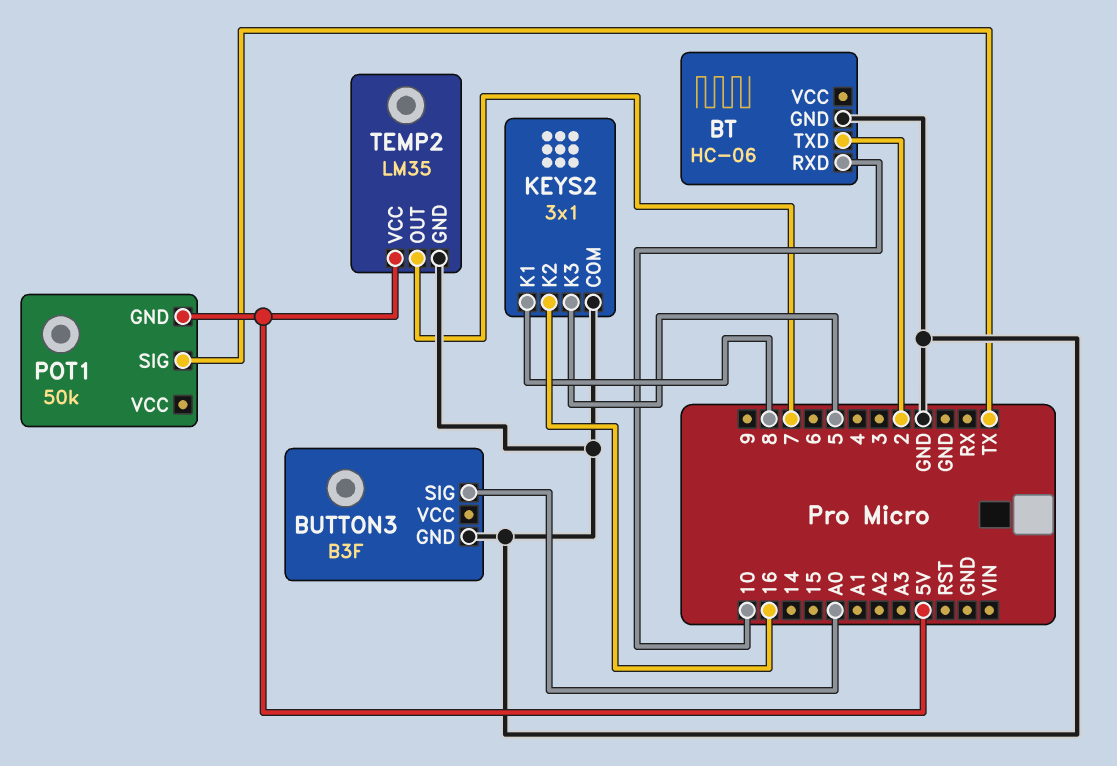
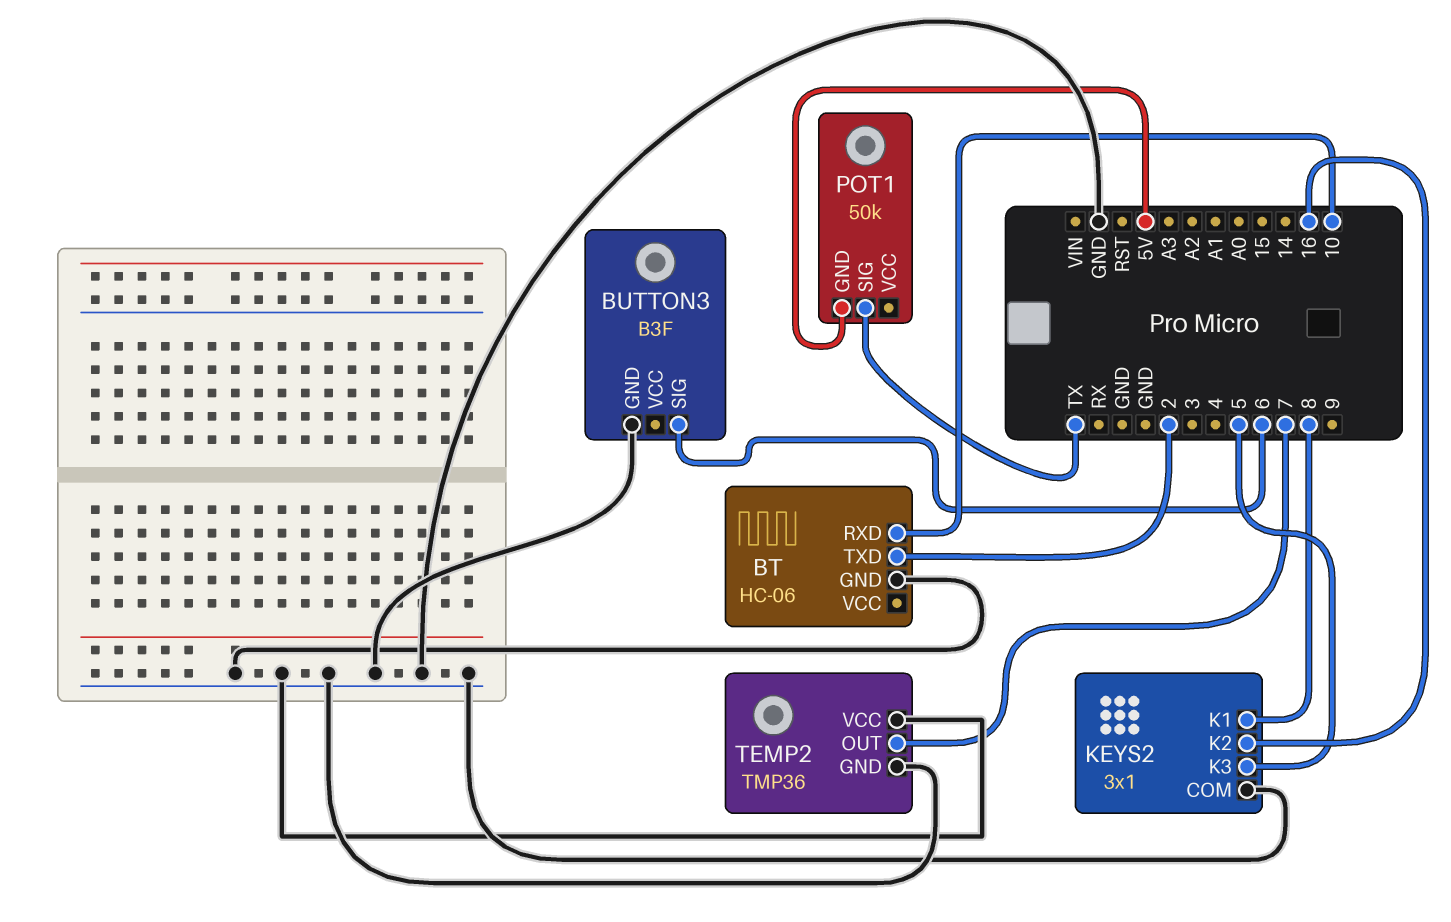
BUTTON3 pin SIG: A0 -> 6
TEMP2: LM35 -> TMP36
TEMP2 pin VCC: 5V -> GND

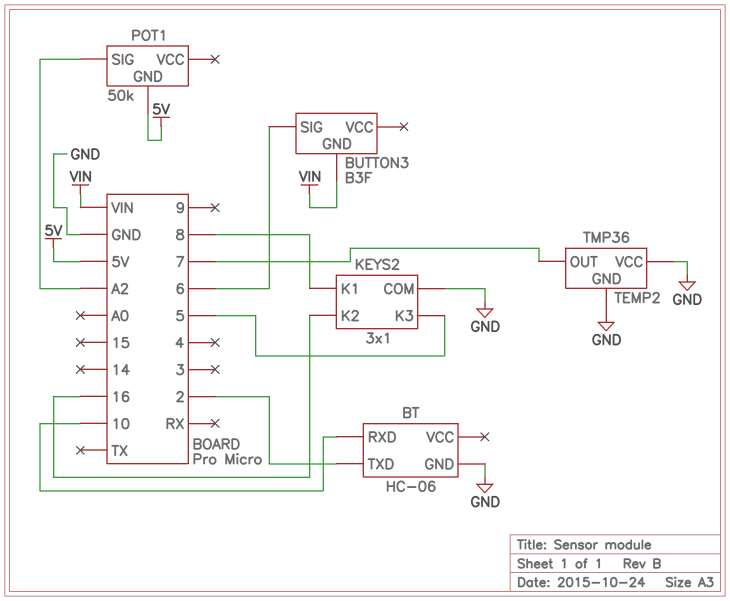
BUTTON3 pin GND: GND -> VIN
POT1 pin SIG: TX -> A2

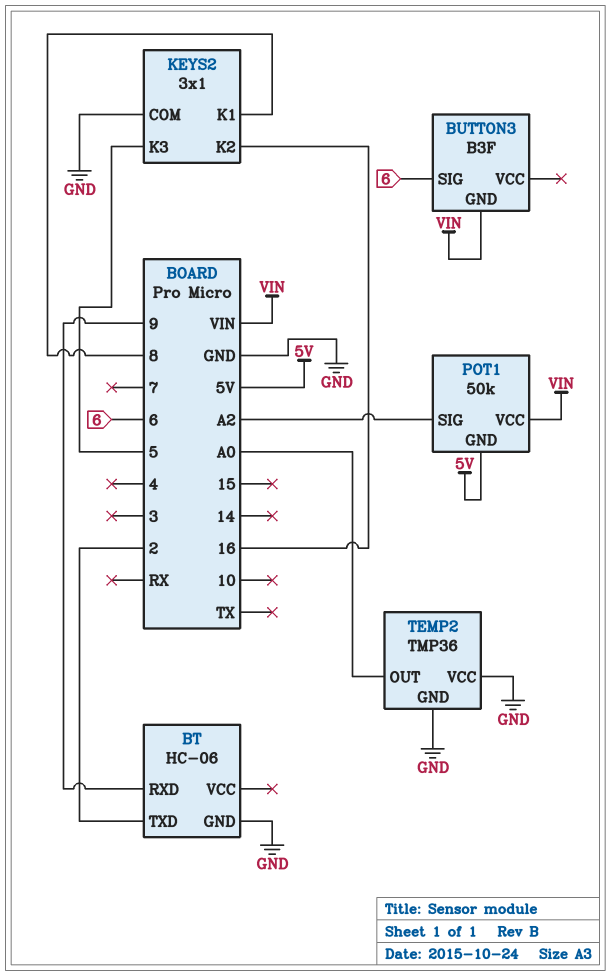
BT pin RXD: 10 -> 9
POT1 pin VCC: none -> VIN
TEMP2 pin OUT: 7 -> A0

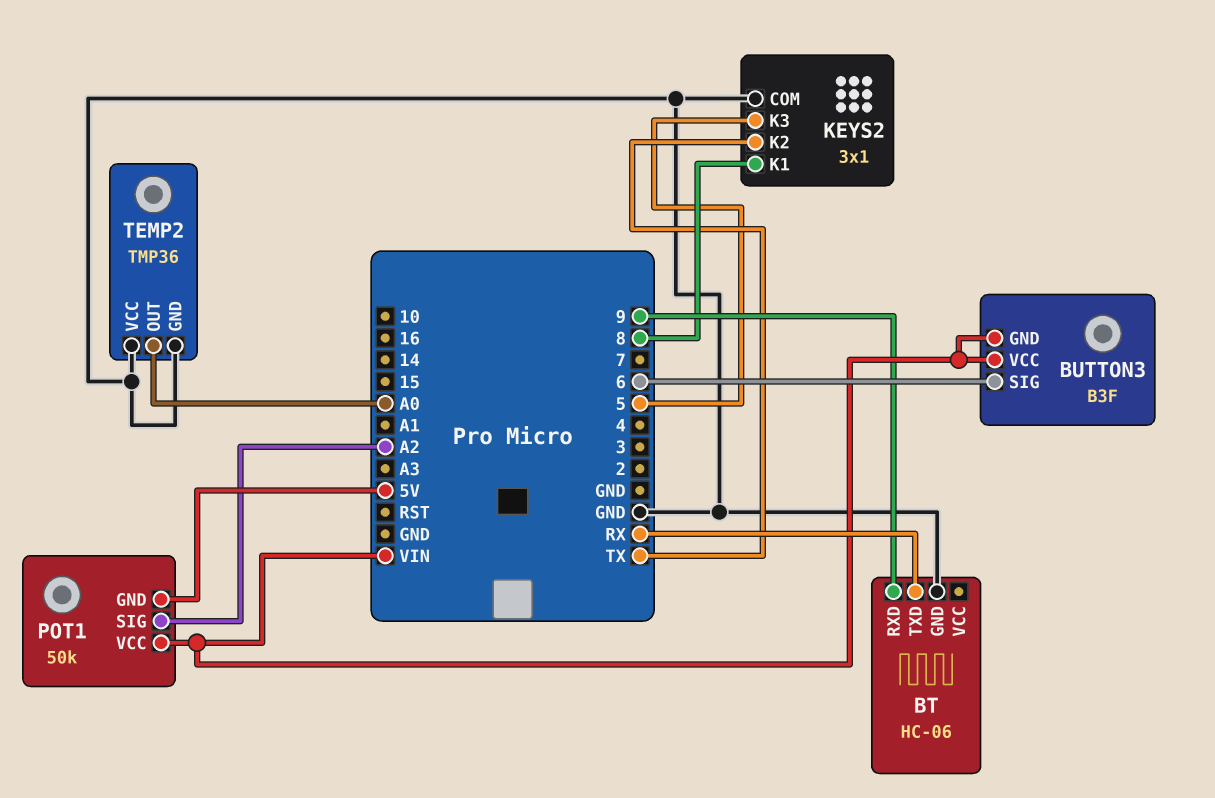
BT pin TXD: 2 -> RX
BUTTON3 pin VCC: none -> VIN
KEYS2 pin K2: 16 -> TX

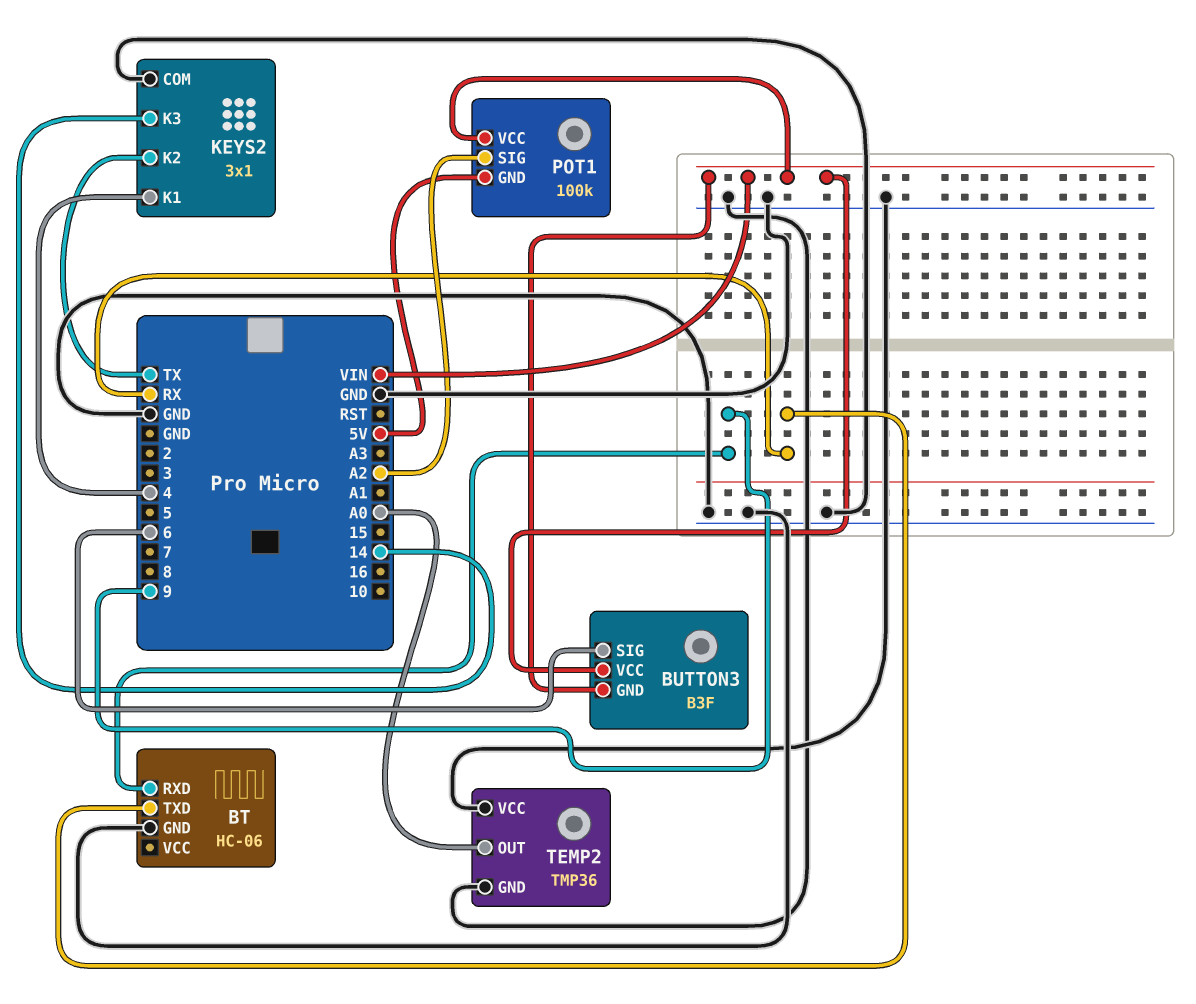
KEYS2 pin K1: 8 -> 4
KEYS2 pin K3: 5 -> 14
POT1: 50k -> 100k

